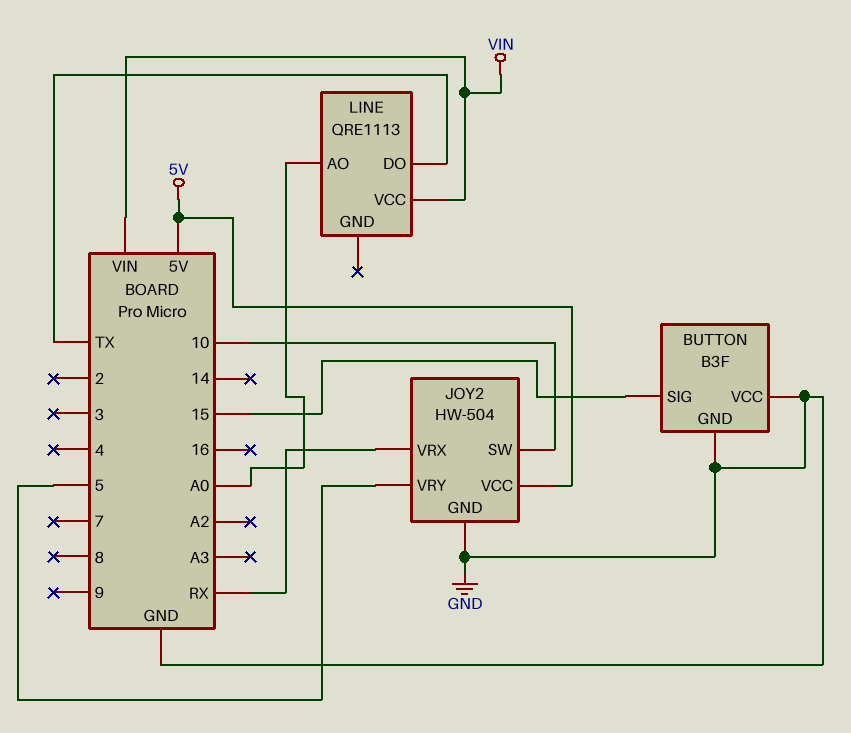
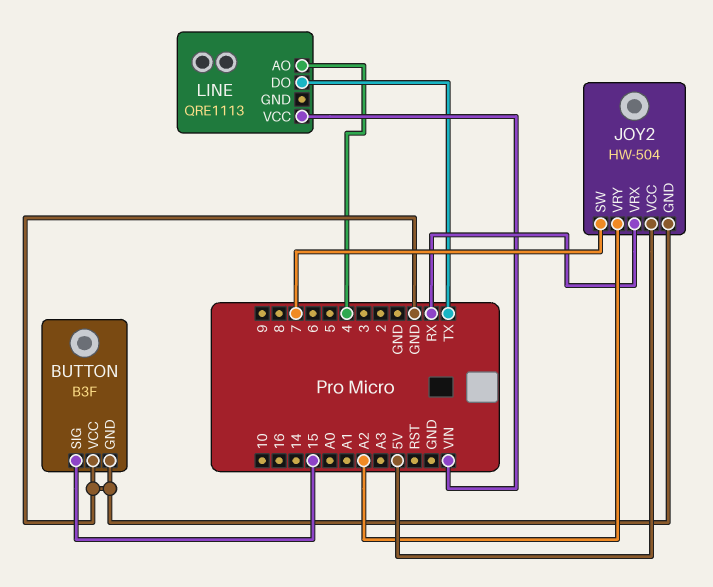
JOY2 pin SW: 10 -> 7
JOY2 pin VRY: 5 -> A2
LINE pin AO: A0 -> 4

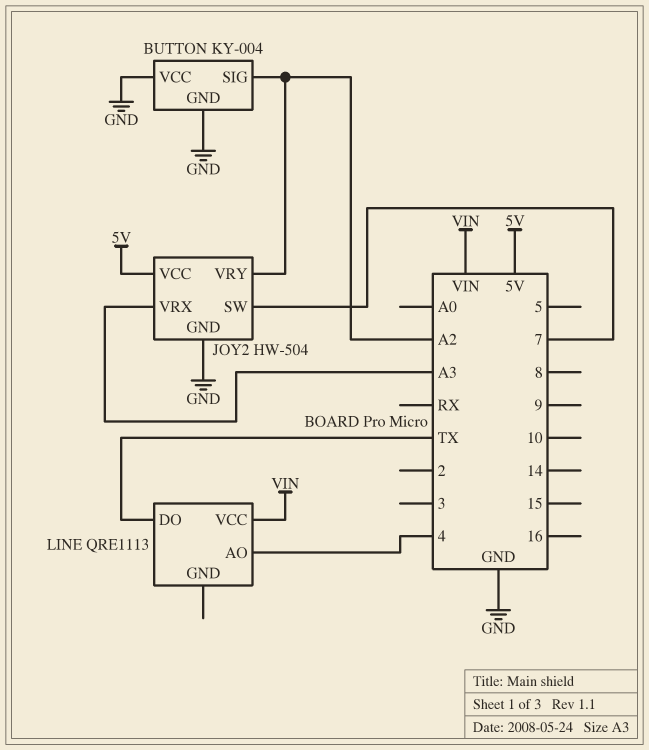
BUTTON: B3F -> KY-004
BUTTON pin SIG: 15 -> A2
JOY2 pin VRX: RX -> A3

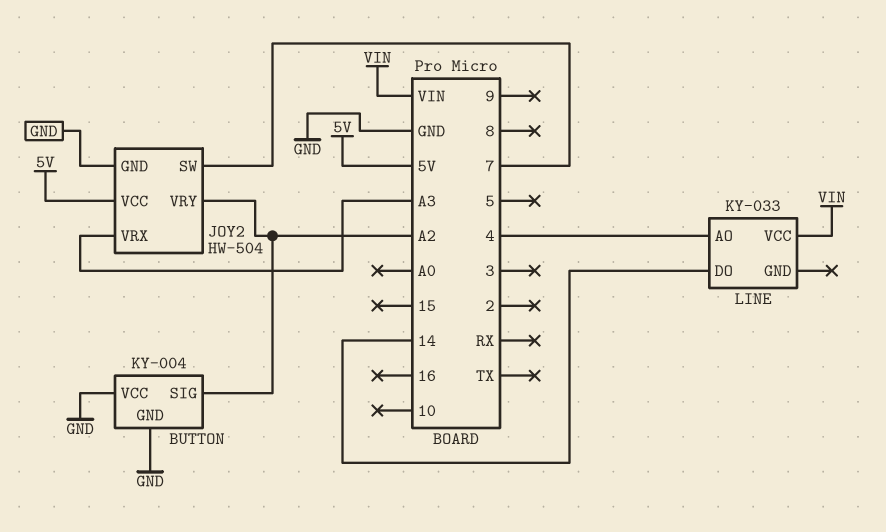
LINE: QRE1113 -> KY-033
LINE pin DO: TX -> 14

